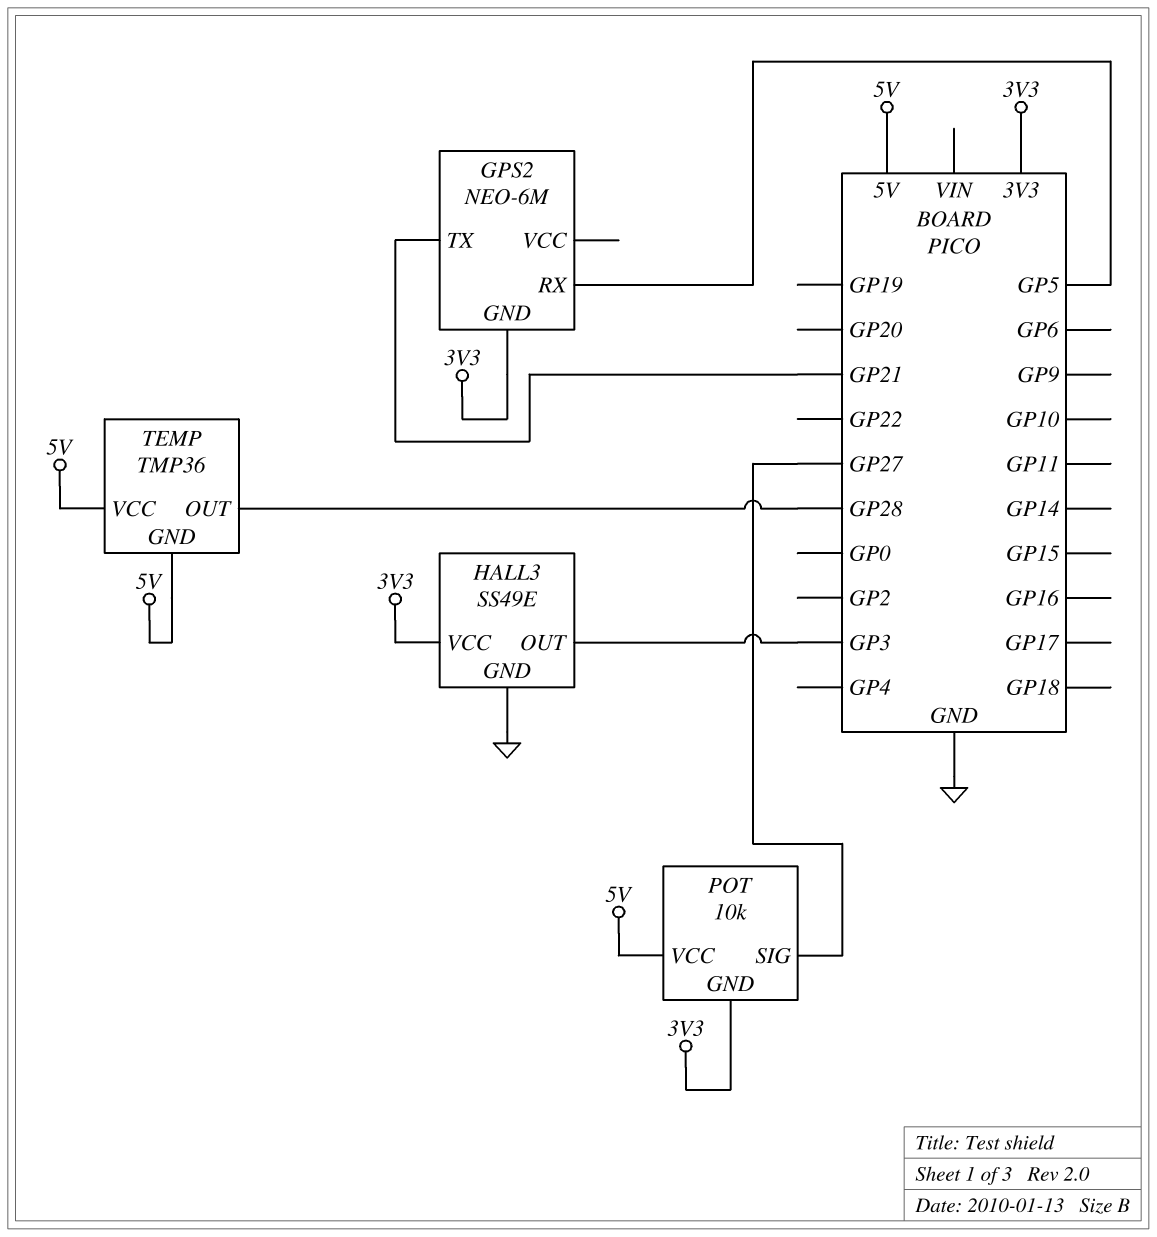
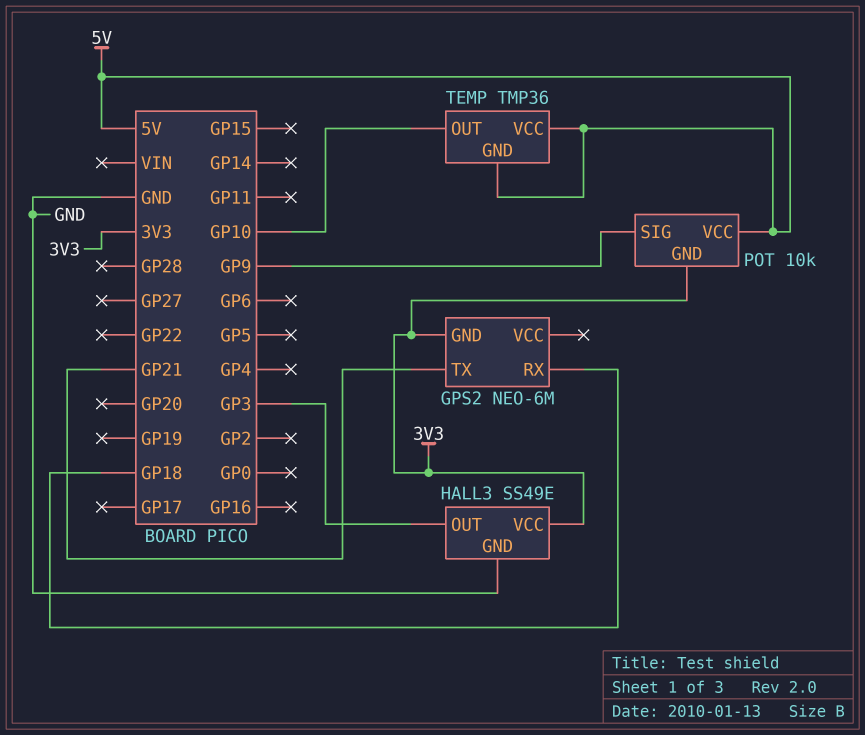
GPS2 pin RX: GP5 -> GP18
POT pin SIG: GP27 -> GP9
TEMP pin OUT: GP28 -> GP10

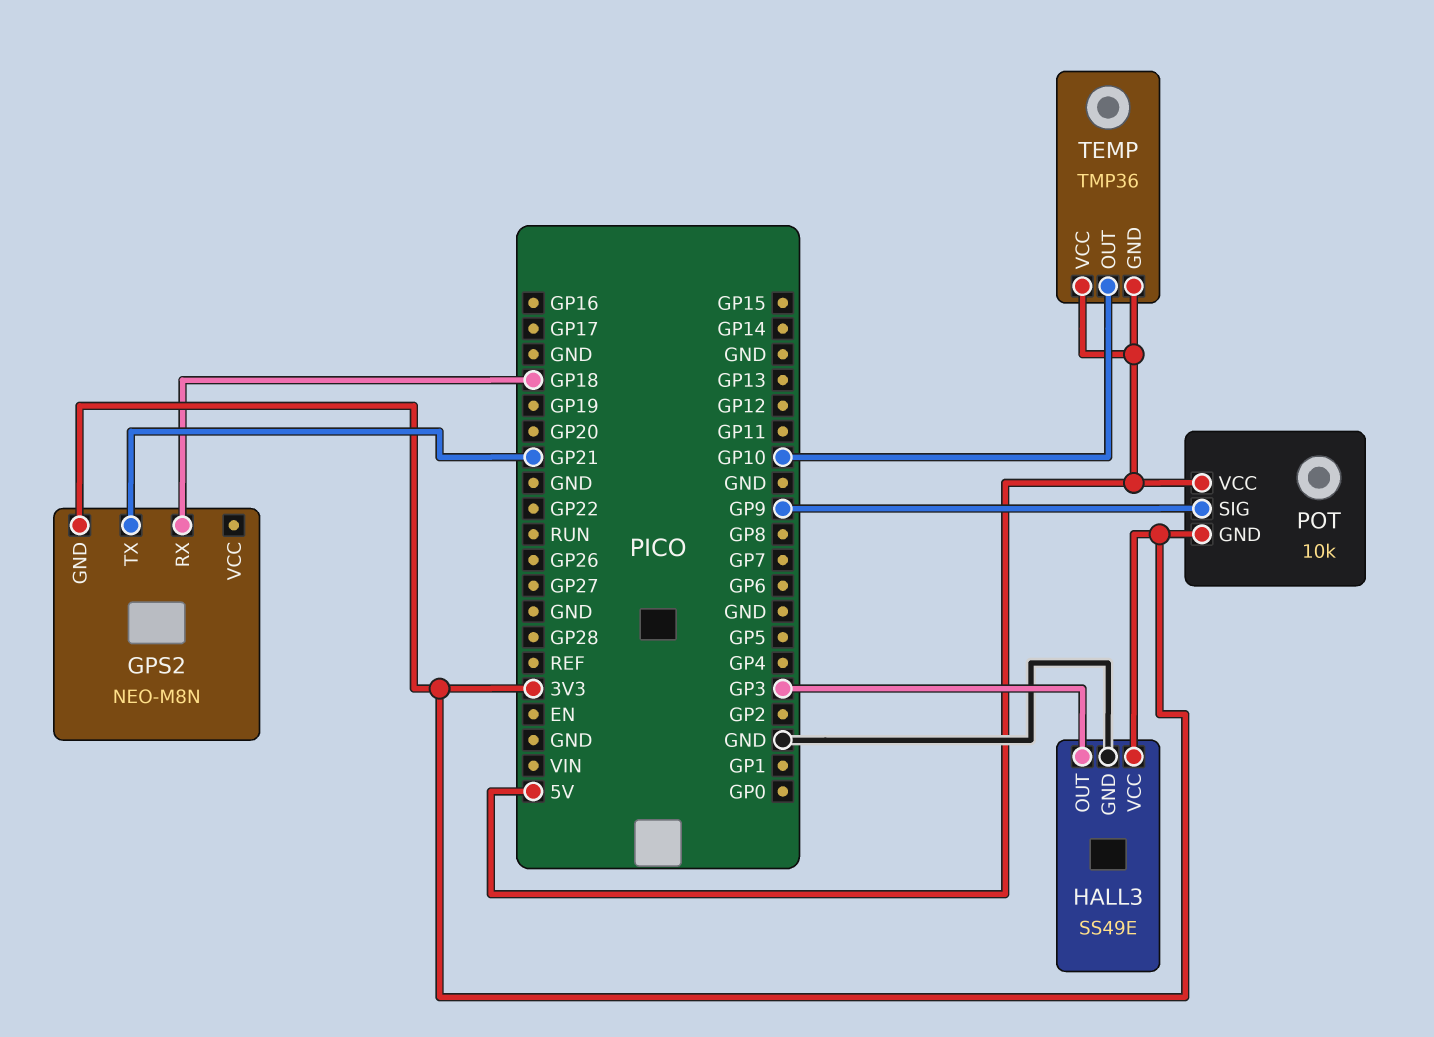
GPS2: NEO-6M -> NEO-M8N

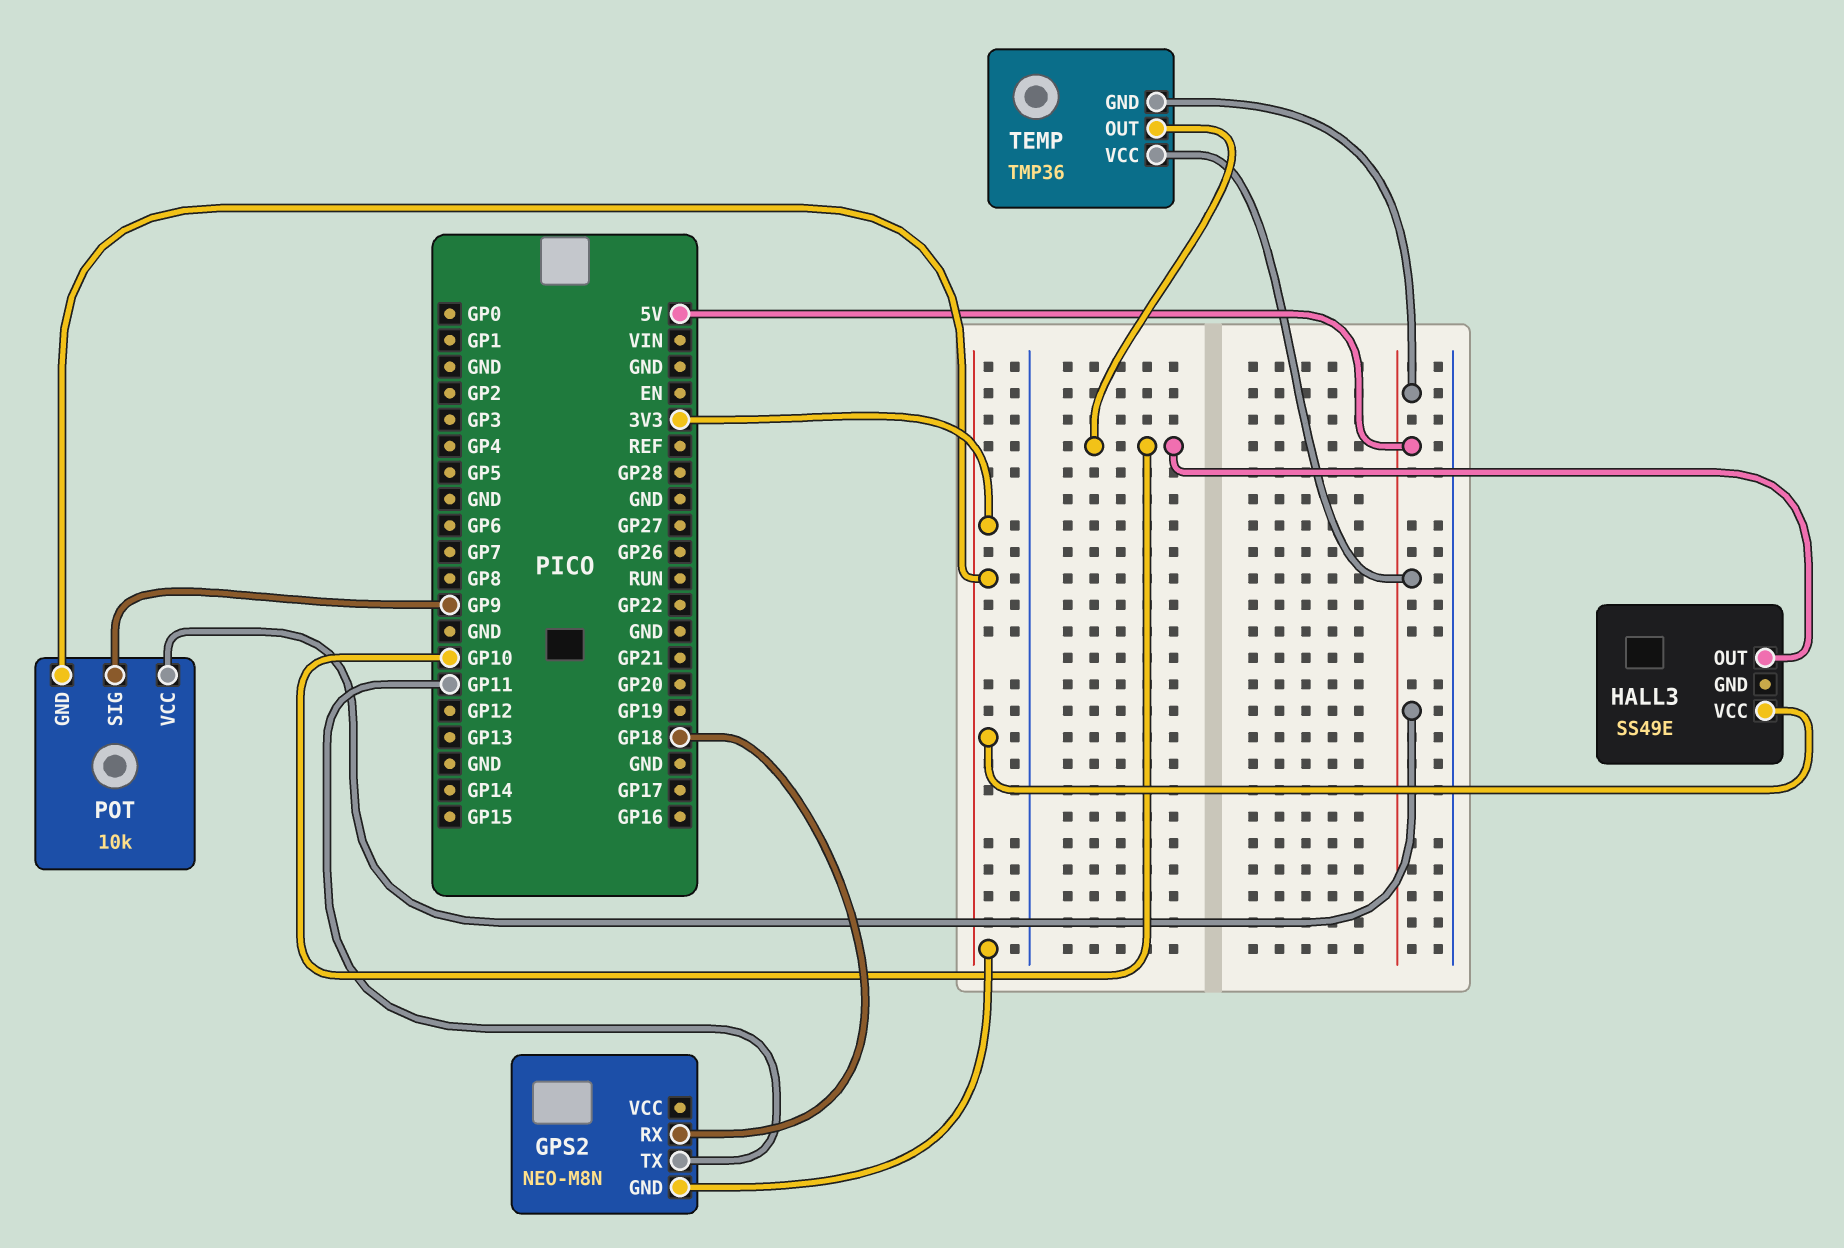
GPS2 pin TX: GP21 -> GP11
HALL3 pin GND: GND -> none
HALL3 pin OUT: GP3 -> GP10

